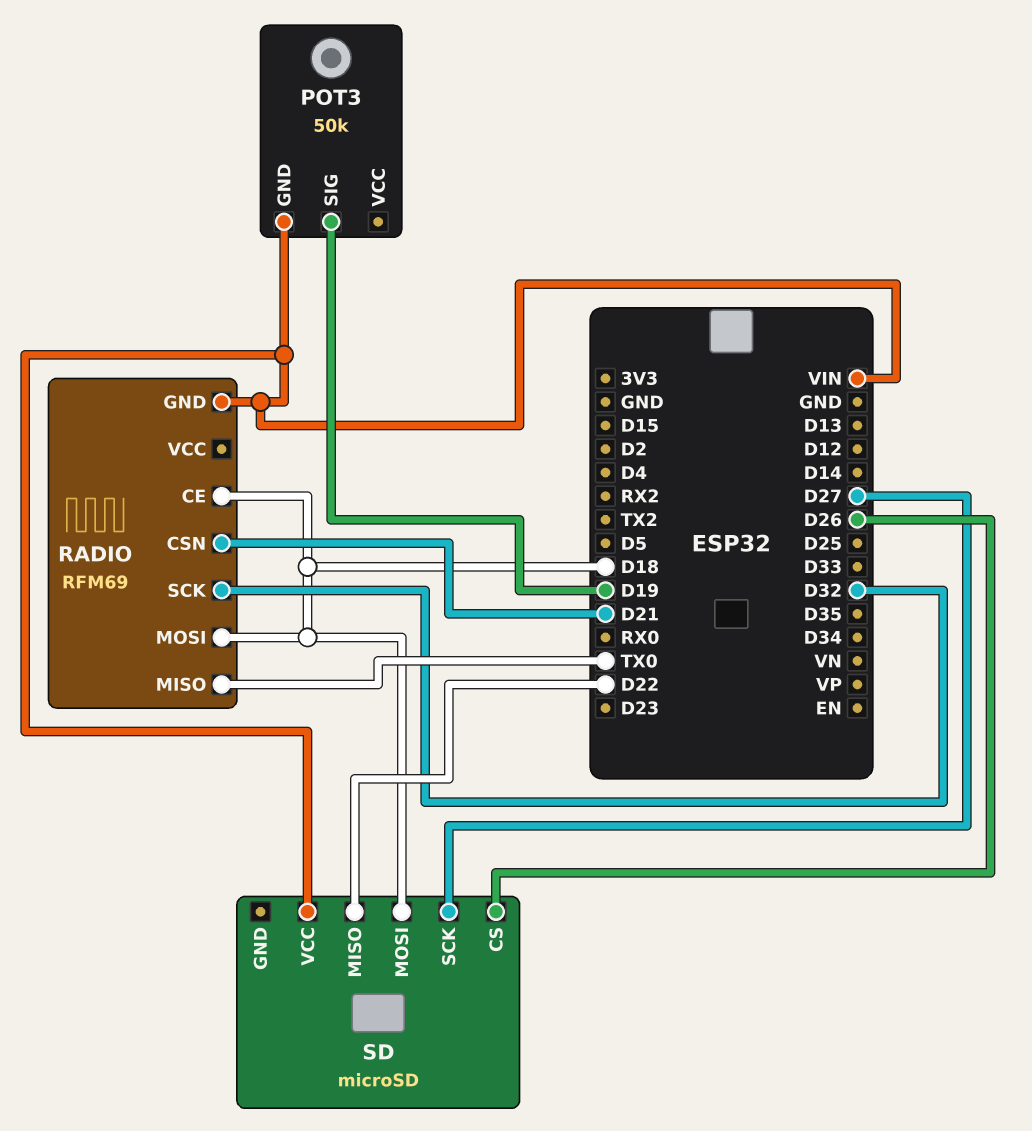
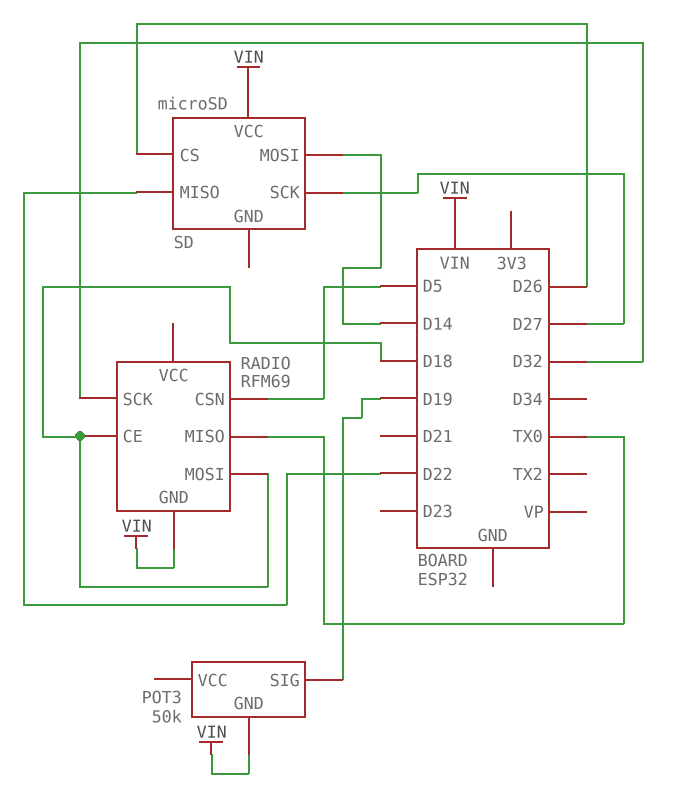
RADIO pin CSN: D21 -> D5
SD pin MOSI: D18 -> D14

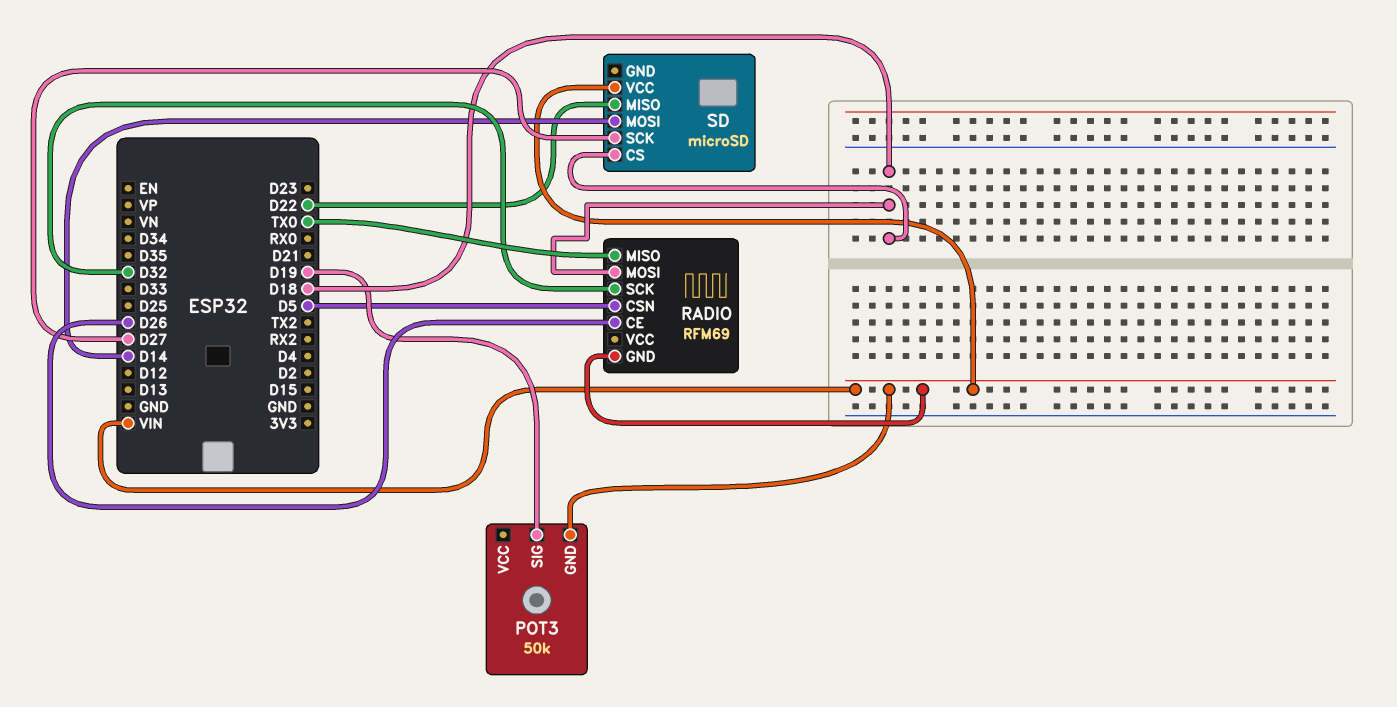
RADIO pin CE: D18 -> D26
SD pin CS: D26 -> D18

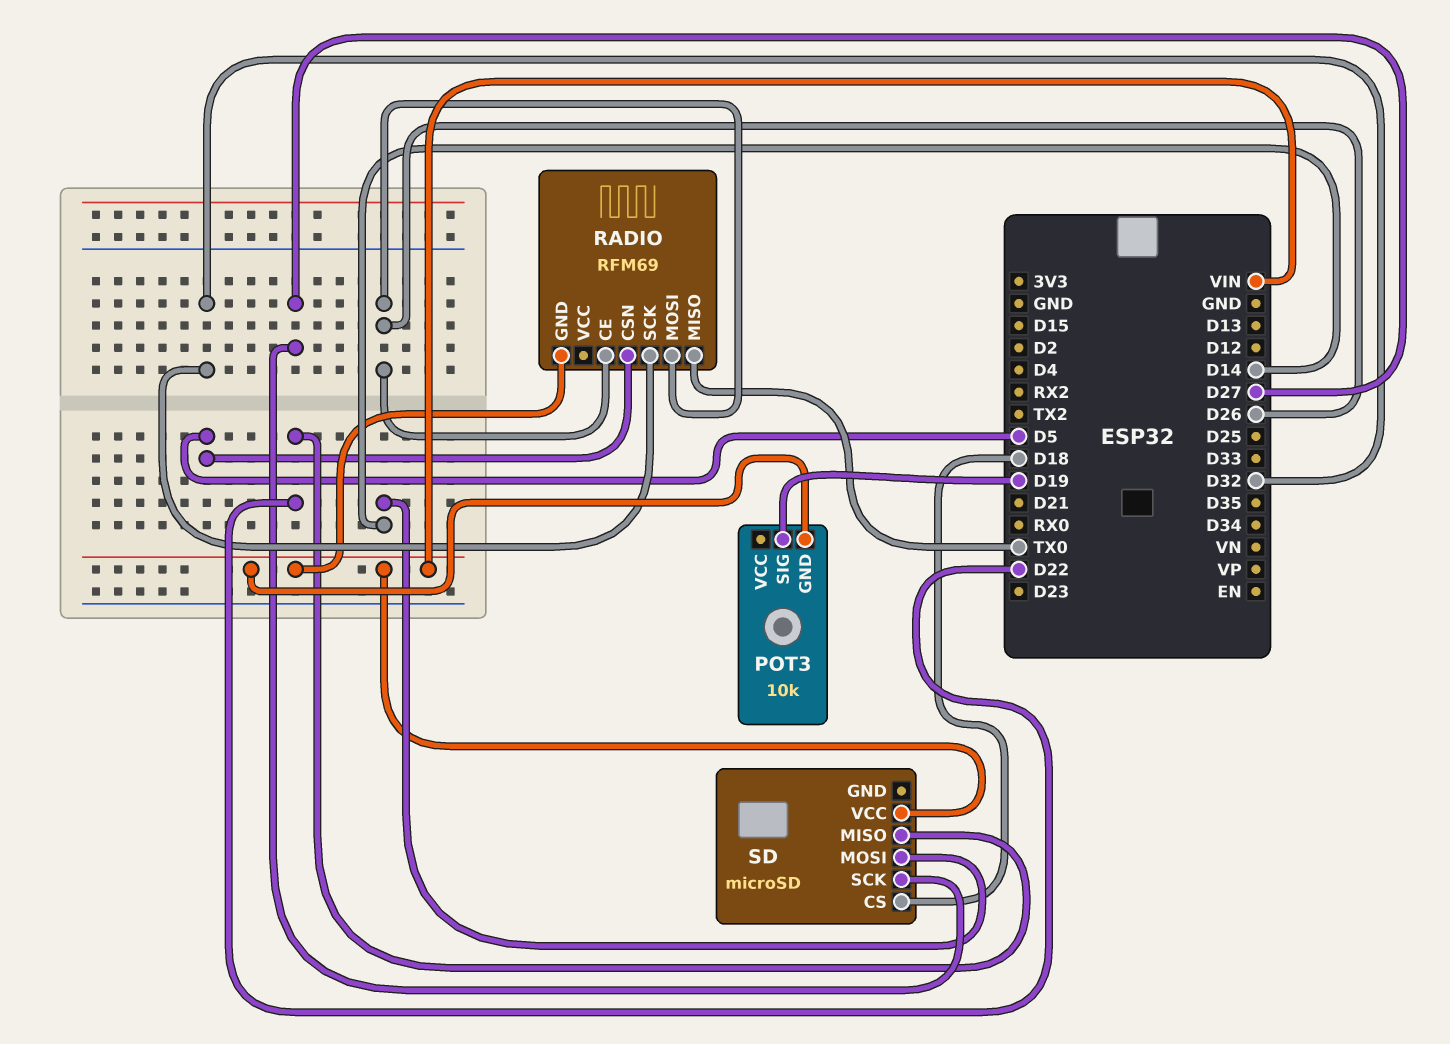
POT3: 50k -> 10k
RADIO pin MOSI: D18 -> D26

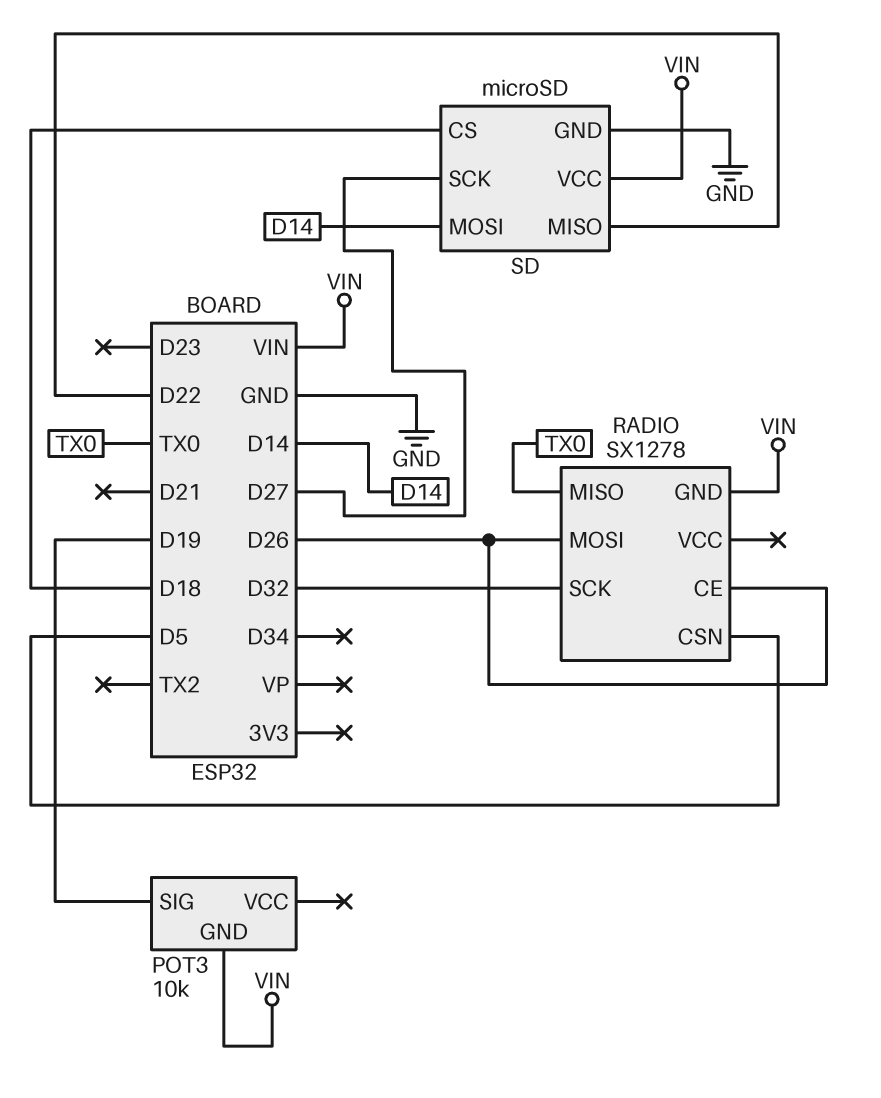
RADIO: RFM69 -> SX1278
SD pin GND: none -> GND

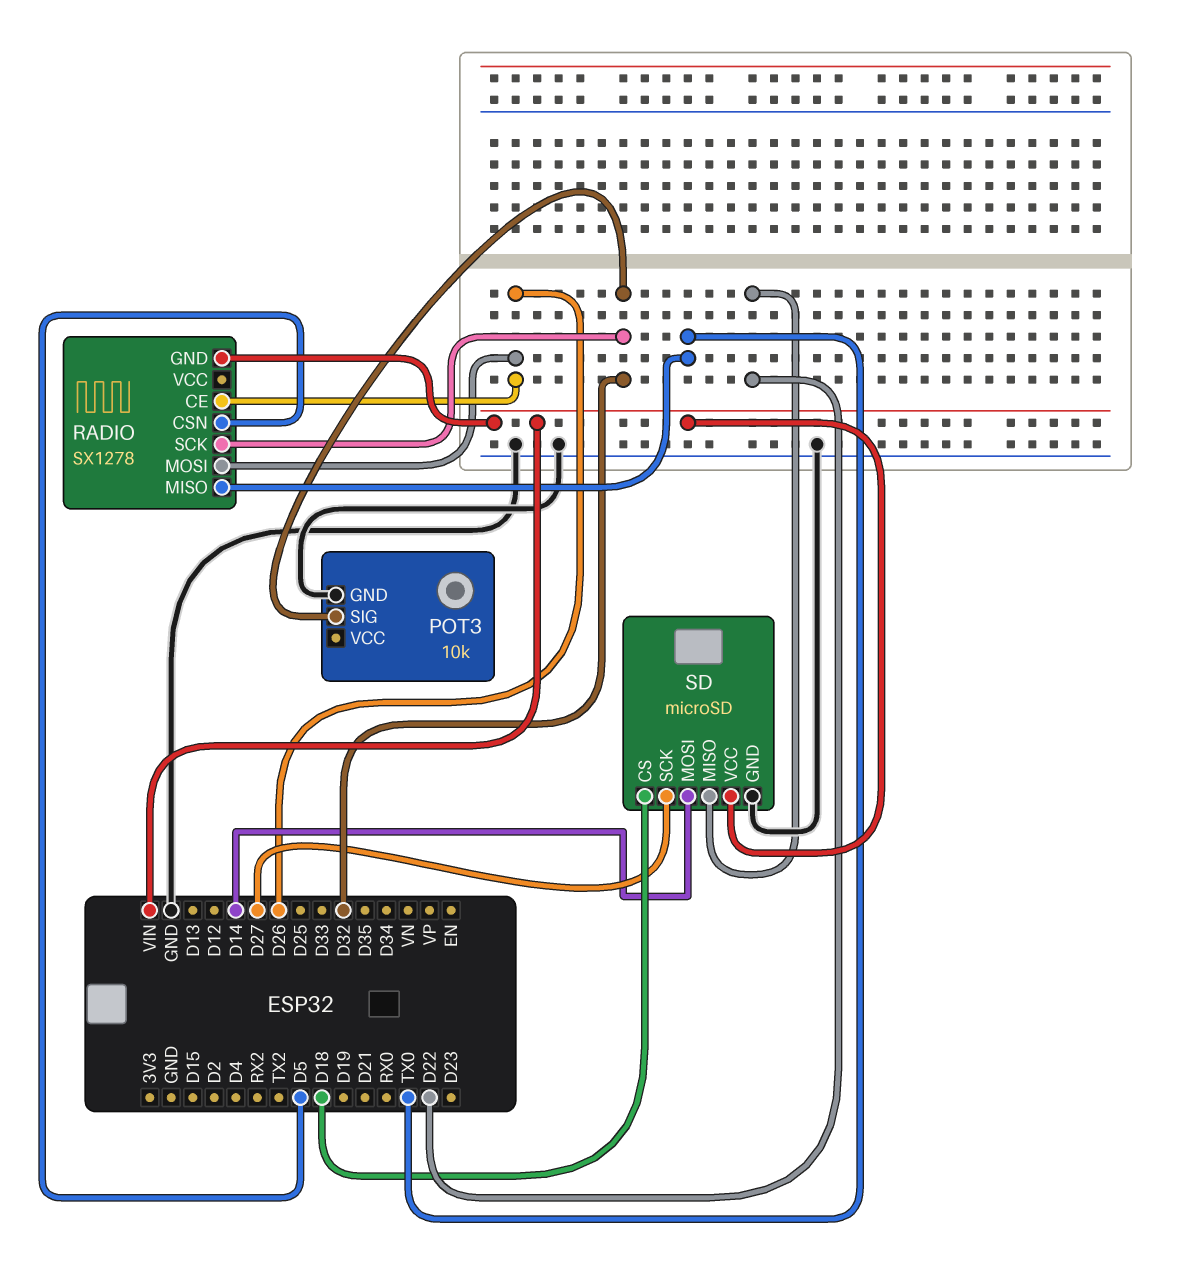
POT3 pin GND: VIN -> GND
POT3 pin SIG: D19 -> D32

